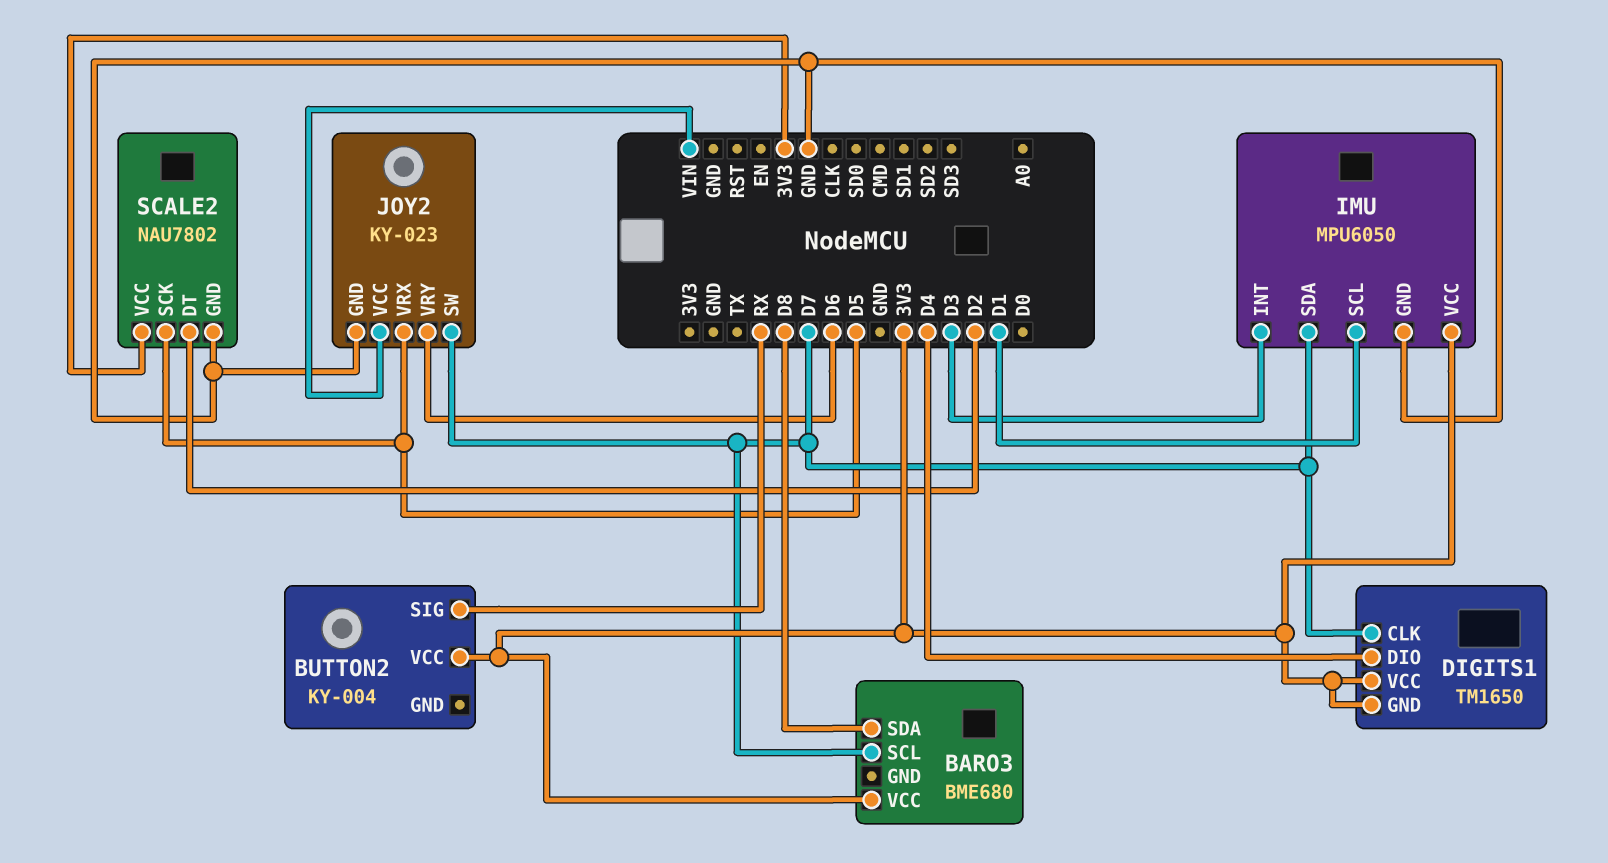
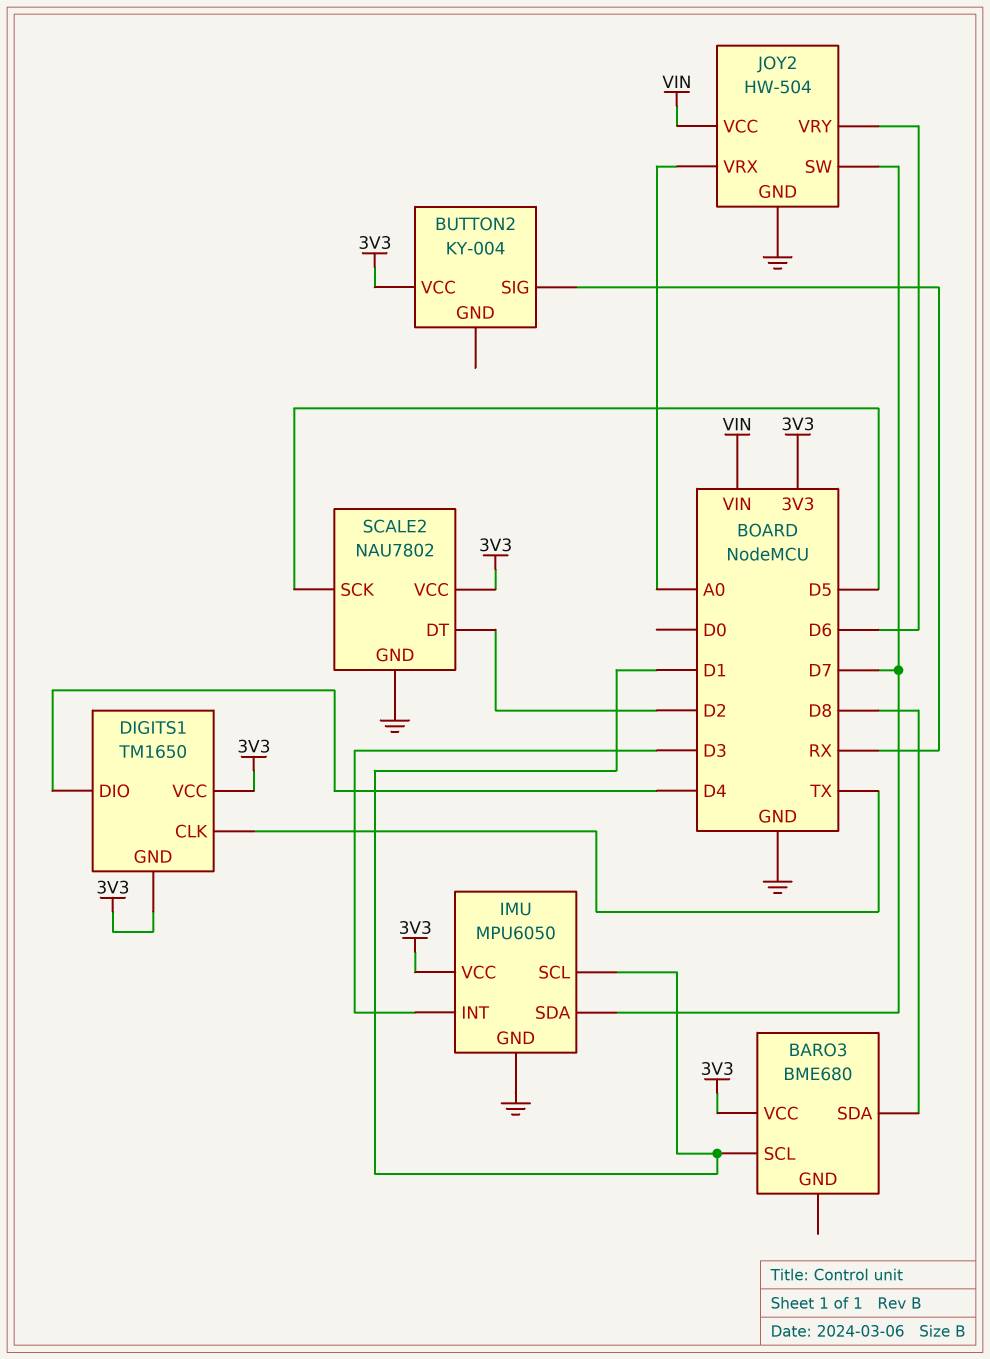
BARO3 pin SCL: D7 -> D1
DIGITS1 pin CLK: D7 -> TX
JOY2: KY-023 -> HW-504
JOY2 pin VRX: D5 -> A0

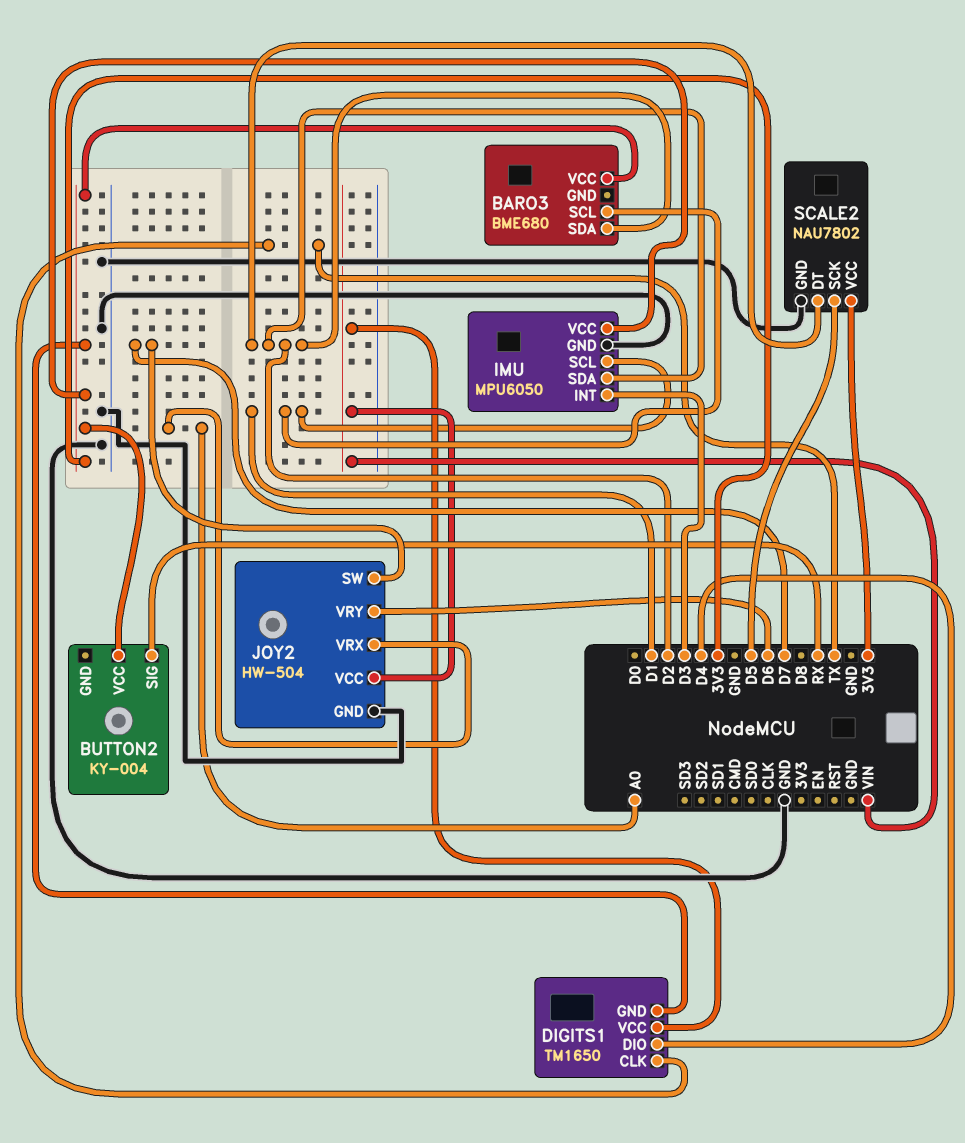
BARO3 pin SDA: D8 -> D2
DIGITS1 pin VCC: 3V3 -> VIN
IMU pin SDA: D7 -> D2

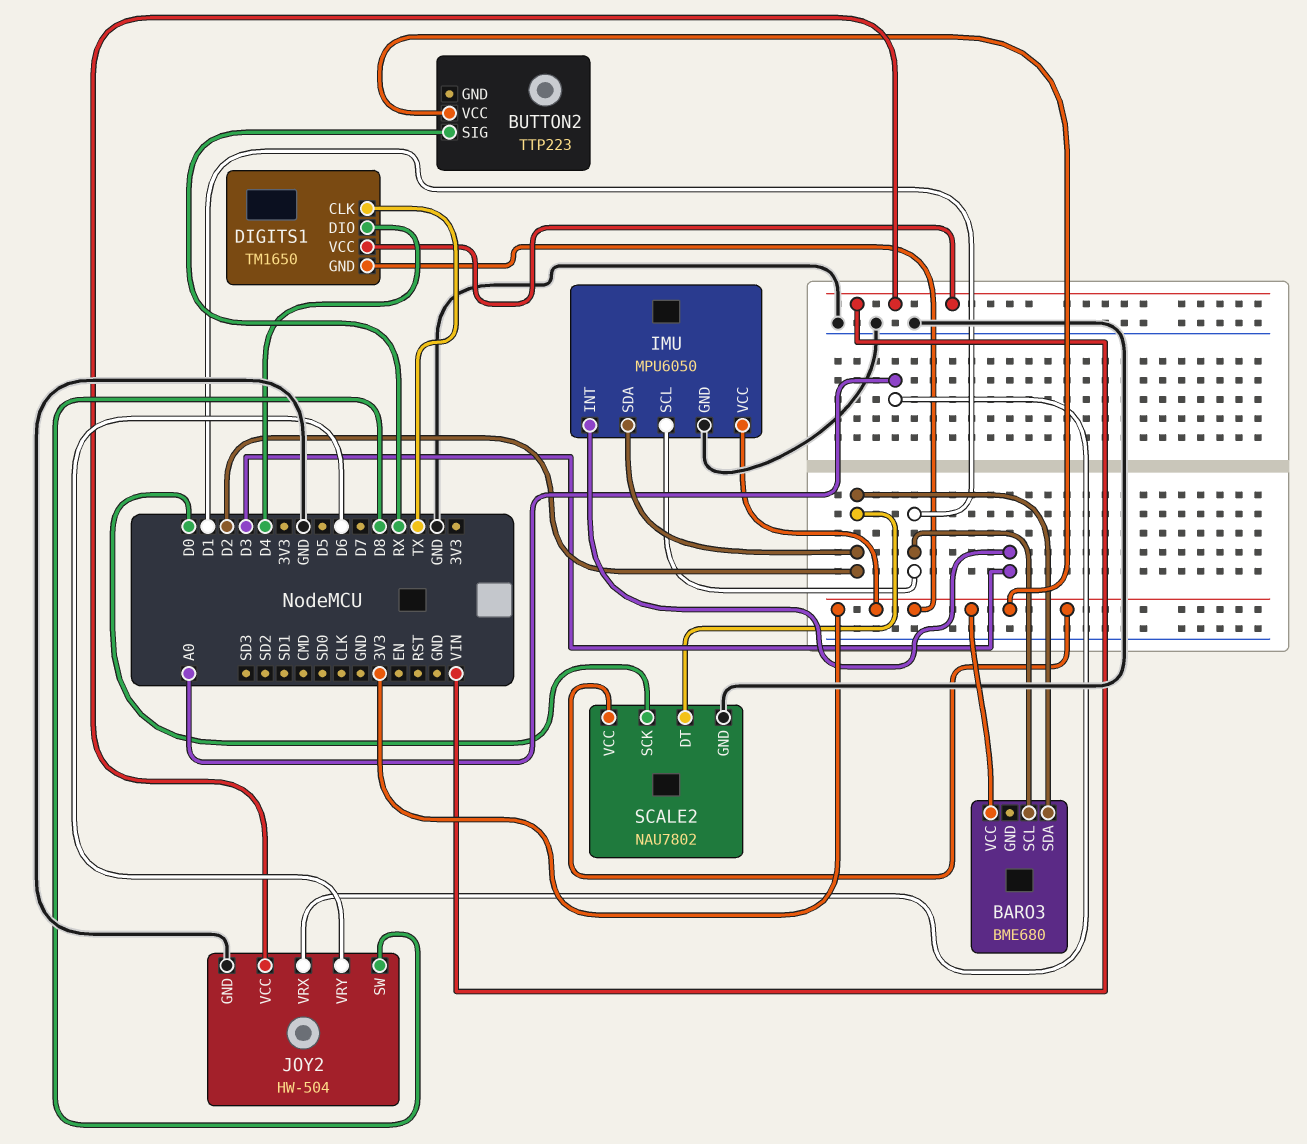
BUTTON2: KY-004 -> TTP223
JOY2 pin SW: D7 -> D8
SCALE2 pin SCK: D5 -> D0

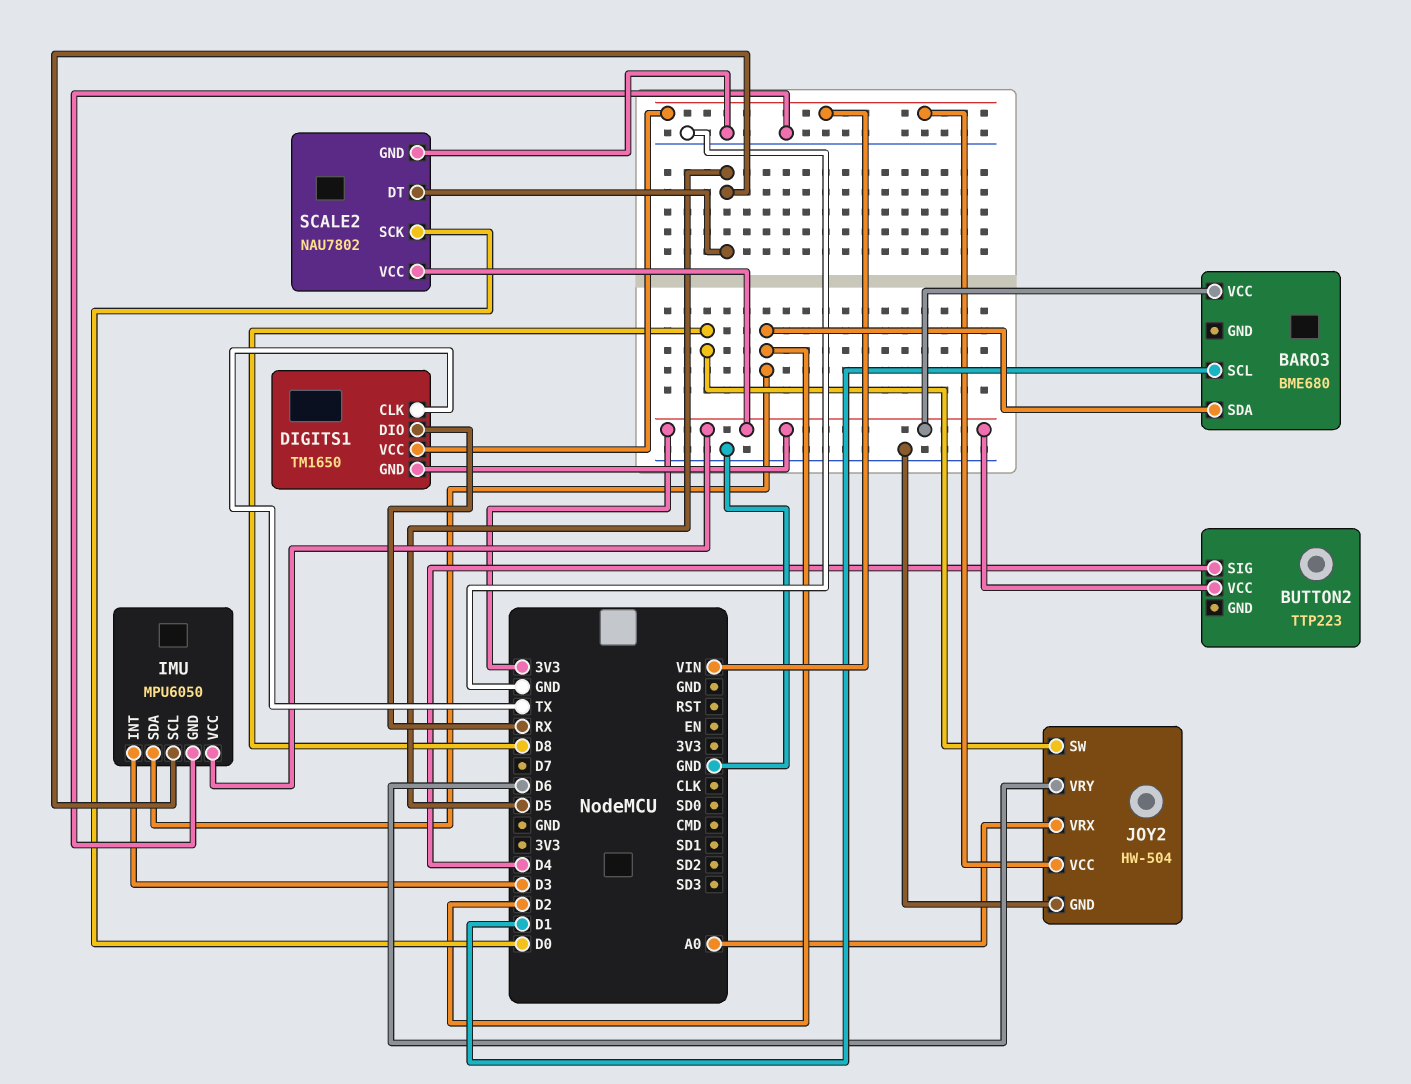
BUTTON2 pin SIG: RX -> D4
DIGITS1 pin DIO: D4 -> RX
IMU pin SCL: D1 -> D5
SCALE2 pin DT: D2 -> D5

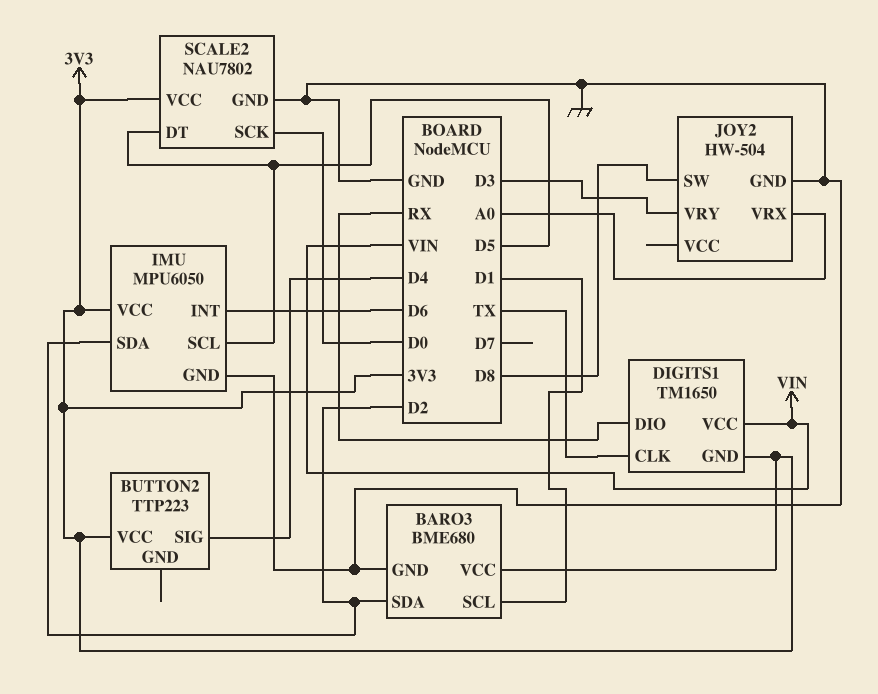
BARO3 pin GND: none -> GND
IMU pin INT: D3 -> D6
JOY2 pin VCC: VIN -> none
JOY2 pin VRY: D6 -> D3

